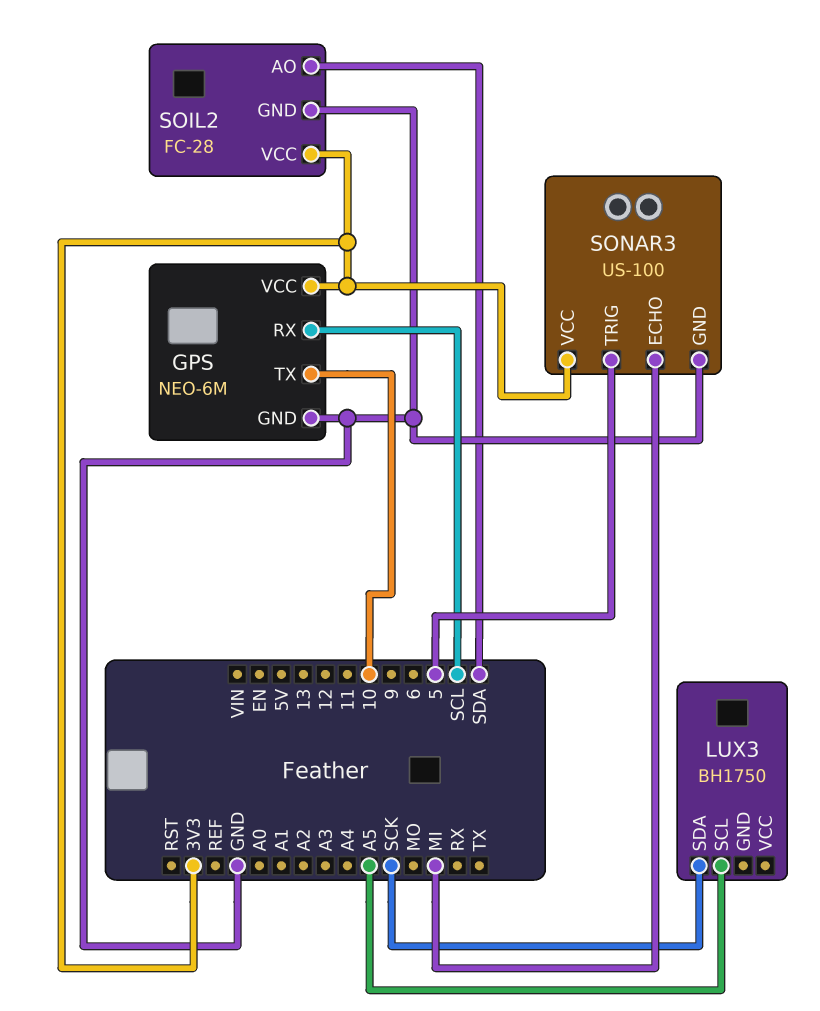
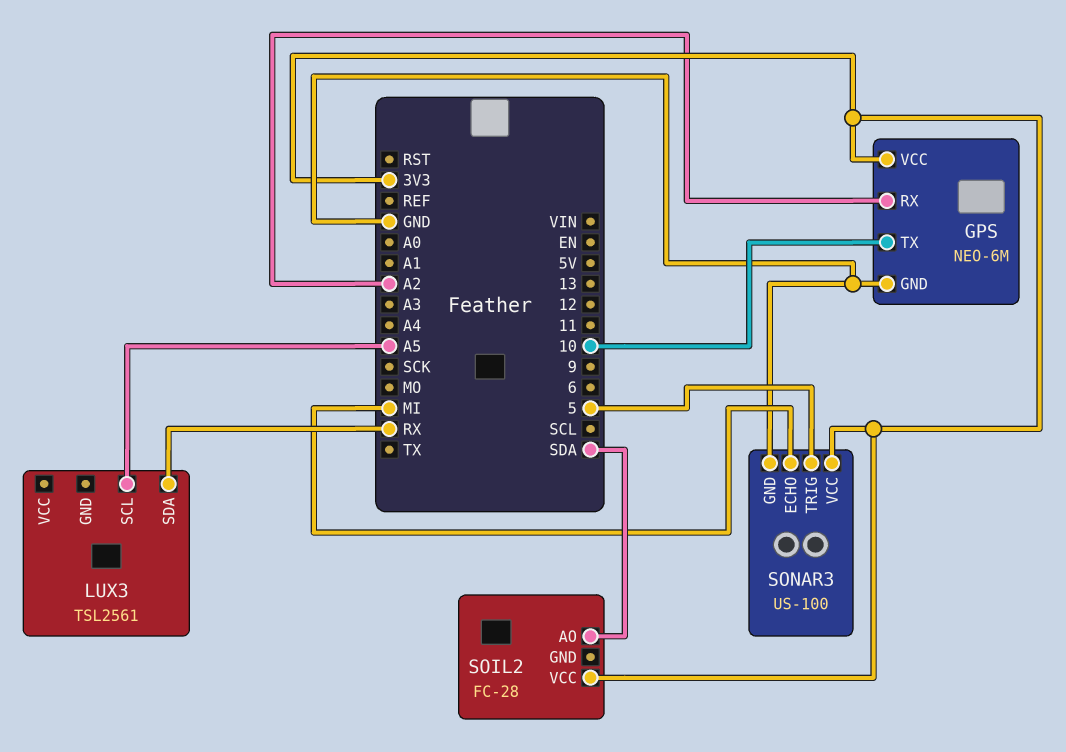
GPS pin RX: SCL -> A2
LUX3: BH1750 -> TSL2561
LUX3 pin SDA: SCK -> RX
SOIL2 pin GND: GND -> none

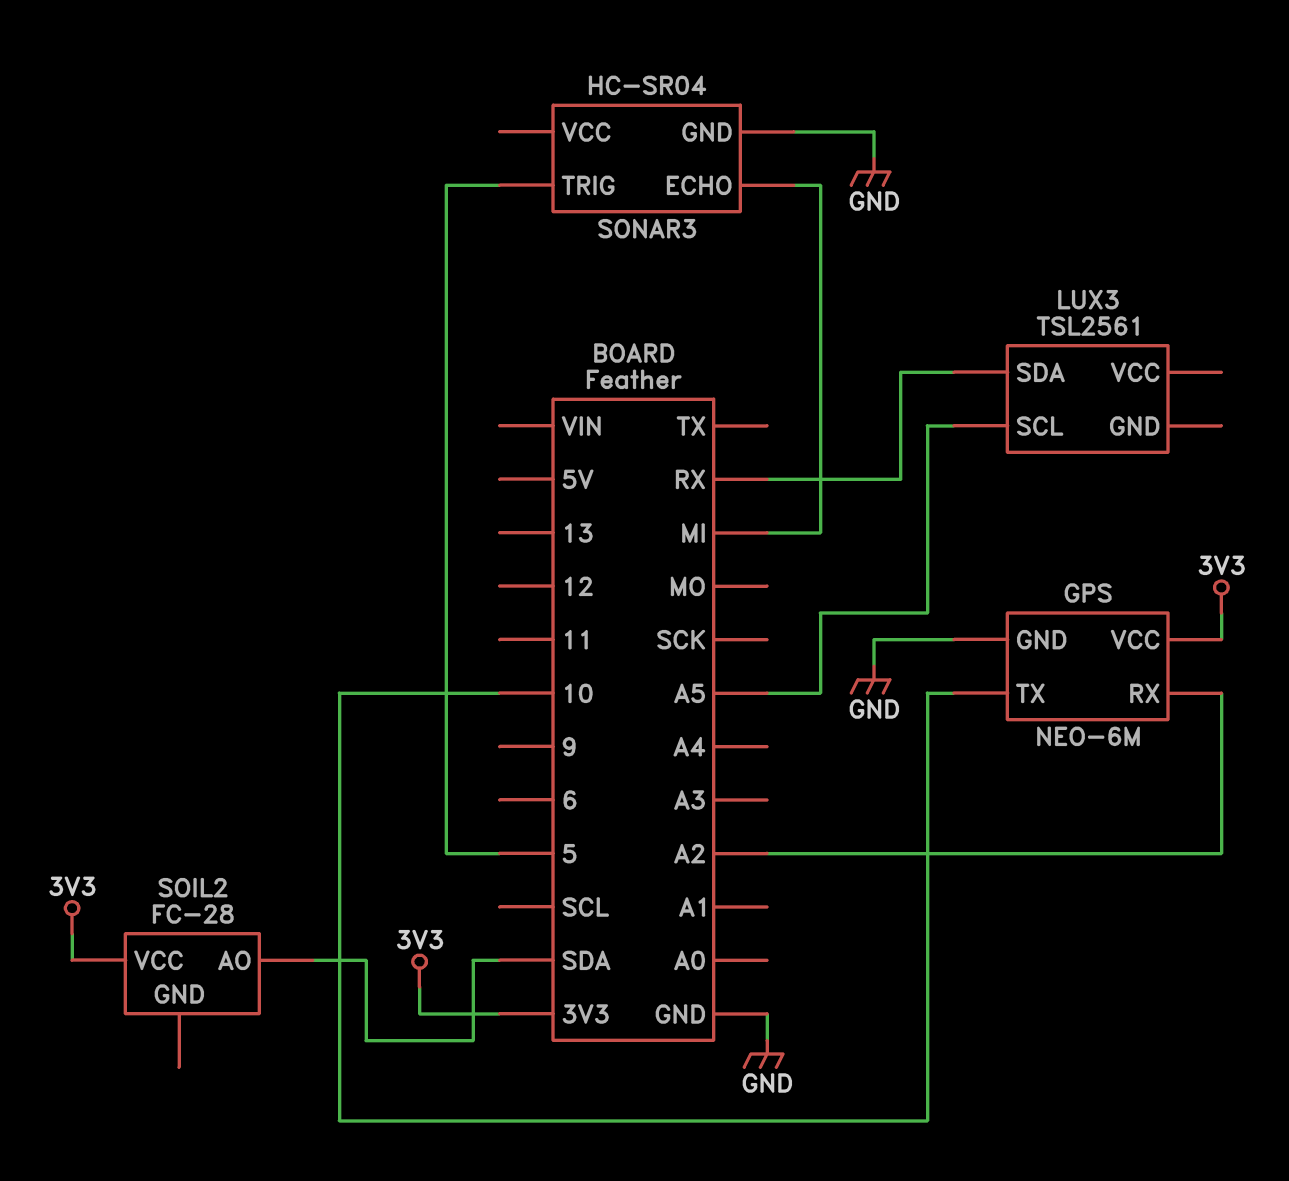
SONAR3: US-100 -> HC-SR04
SONAR3 pin VCC: 3V3 -> none

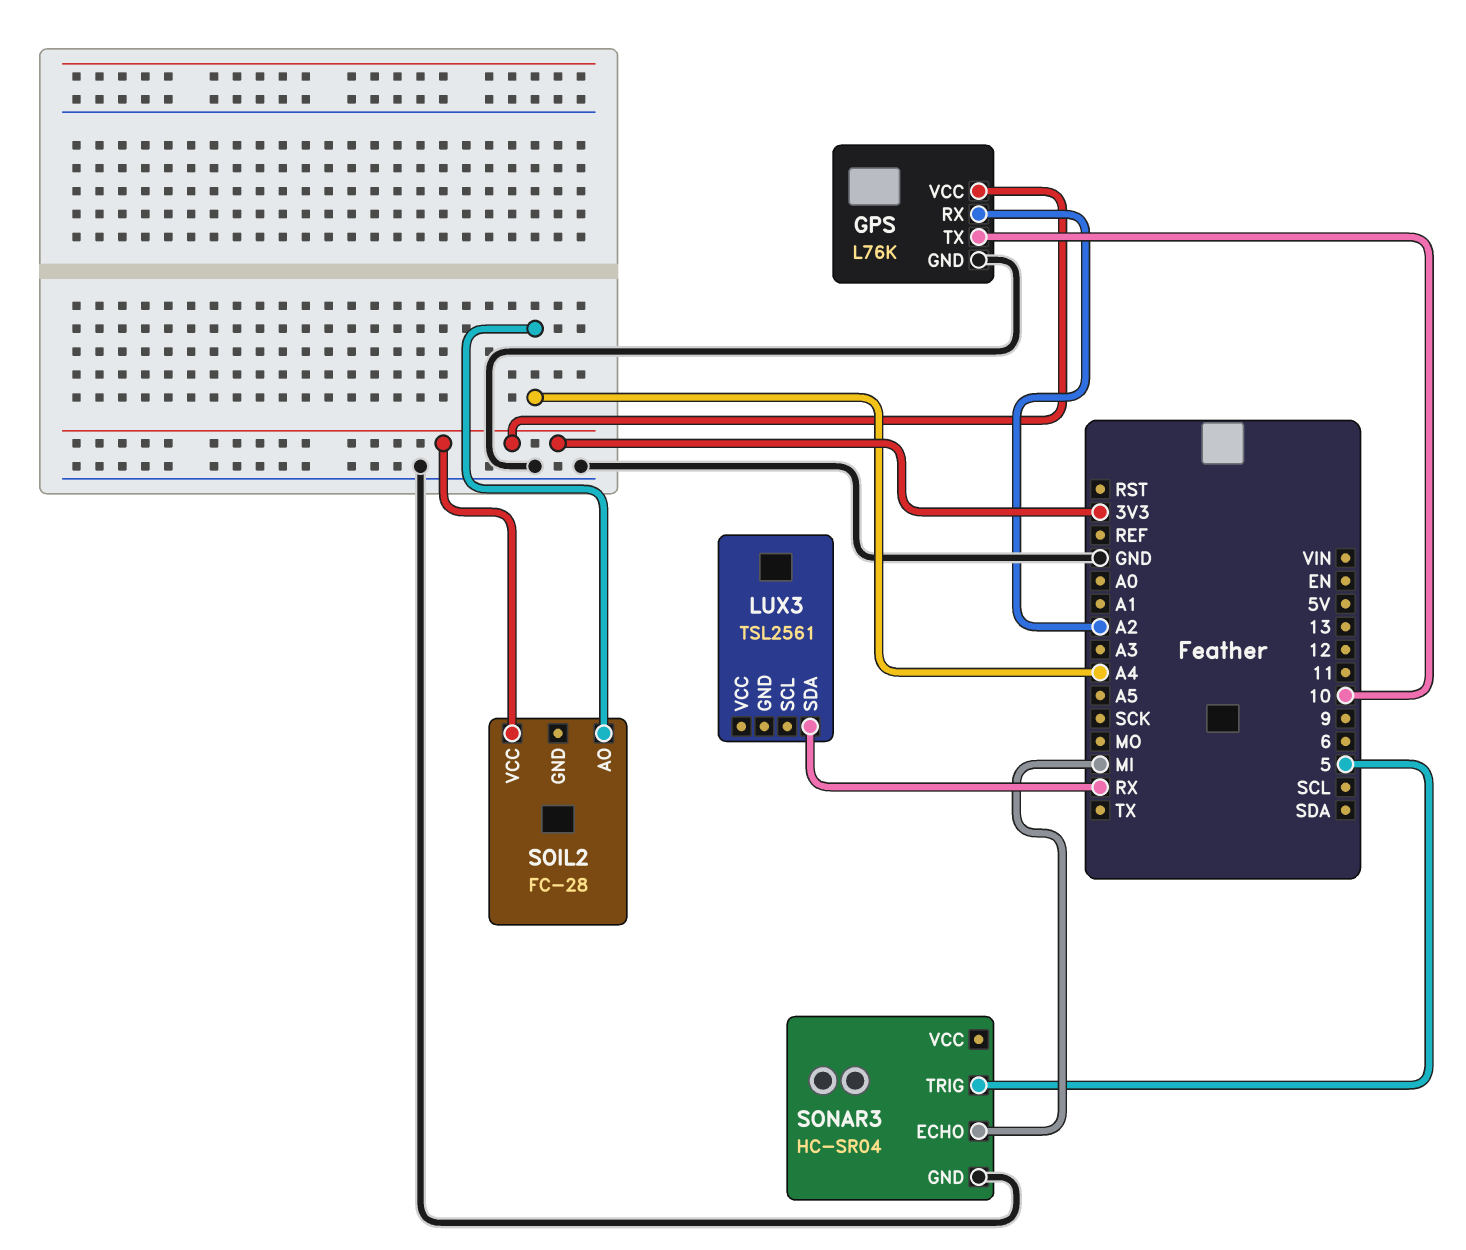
GPS: NEO-6M -> L76K
LUX3 pin SCL: A5 -> none
SOIL2 pin AO: SDA -> A4

